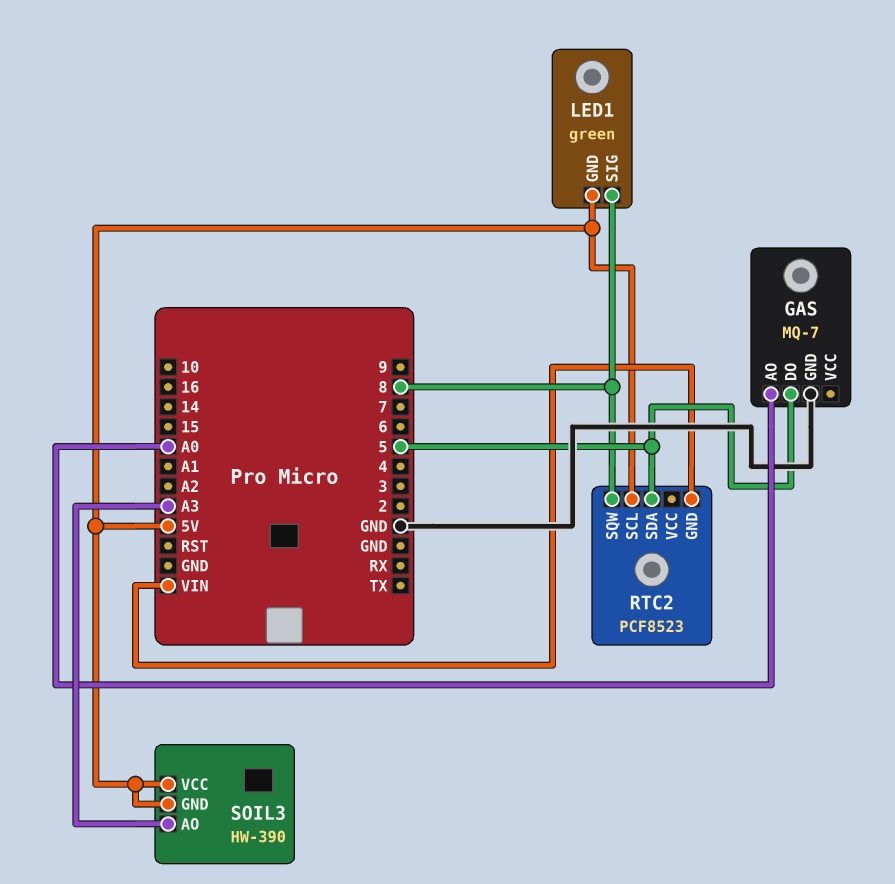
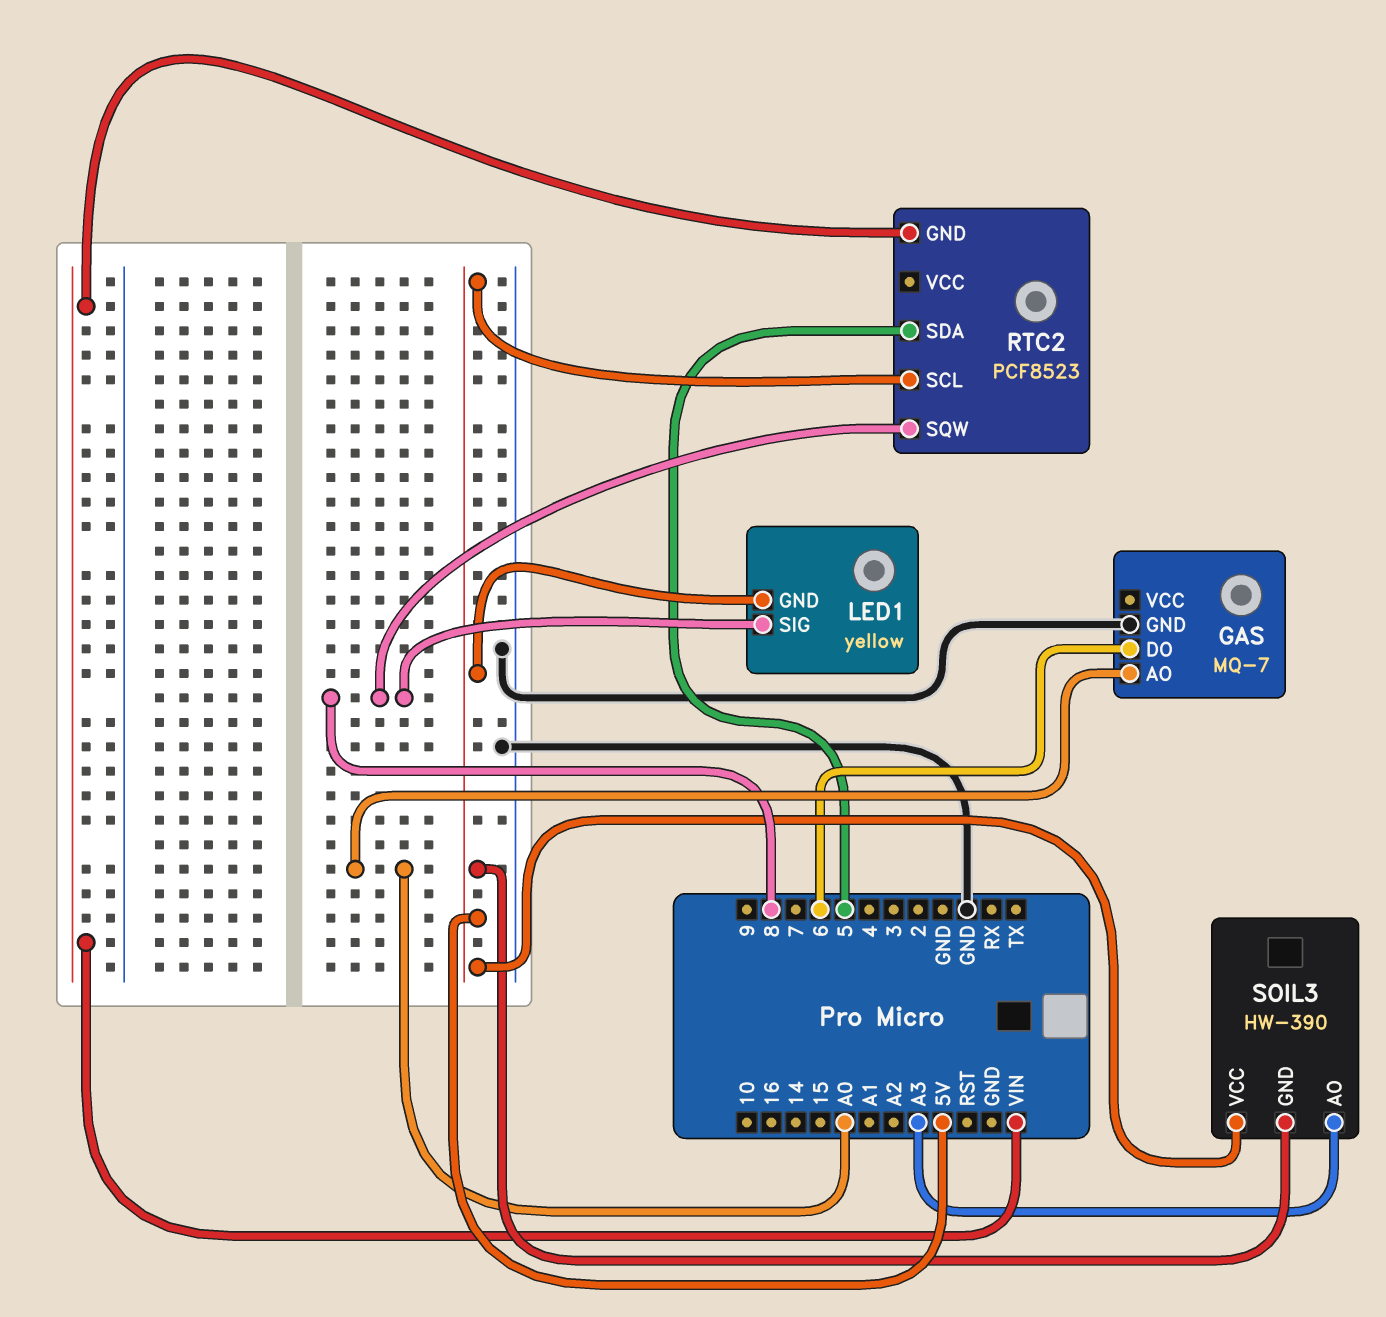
GAS pin DO: 5 -> 6
LED1: green -> yellow

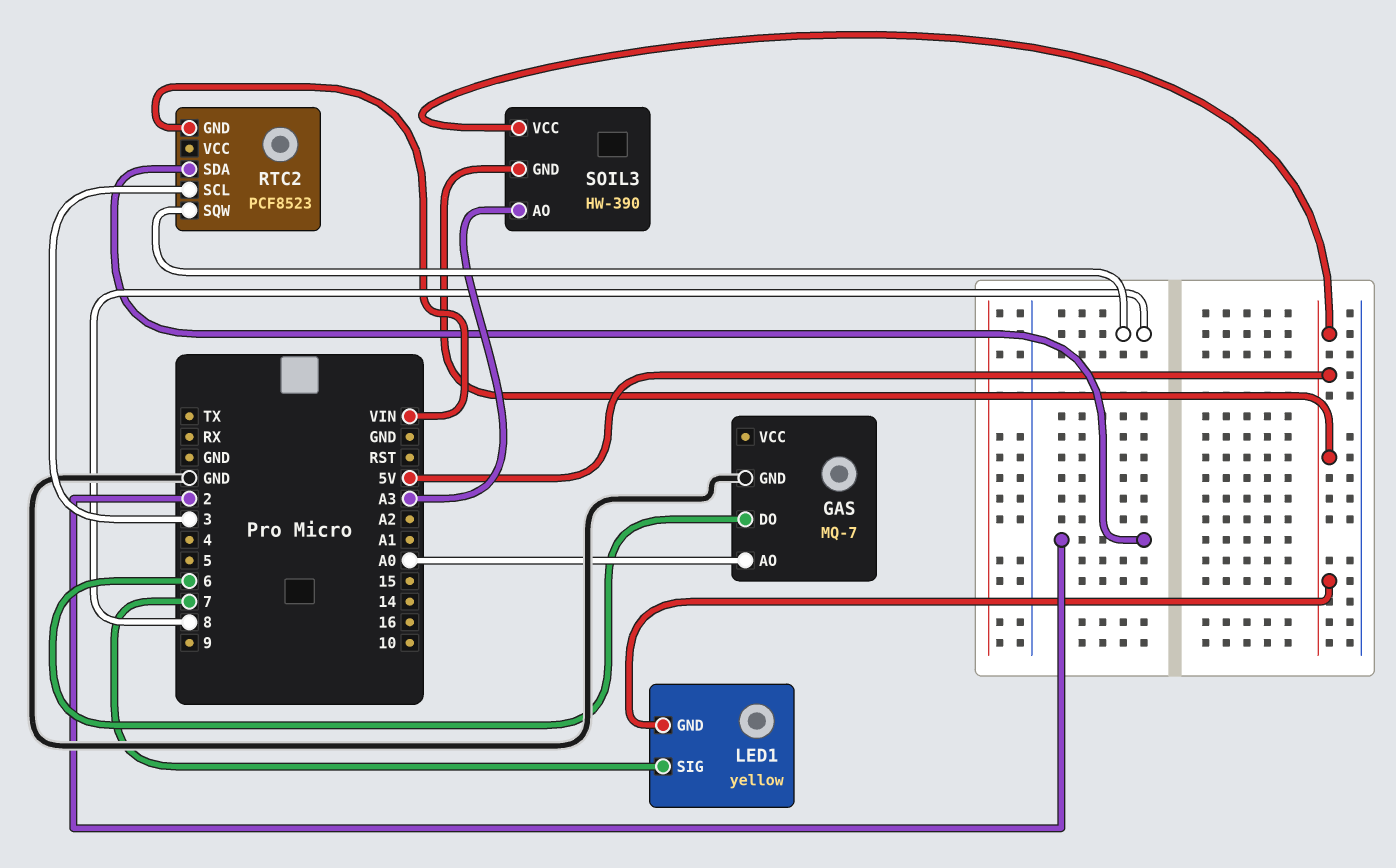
LED1 pin SIG: 8 -> 7
RTC2 pin SCL: 5V -> 3
RTC2 pin SDA: 5 -> 2

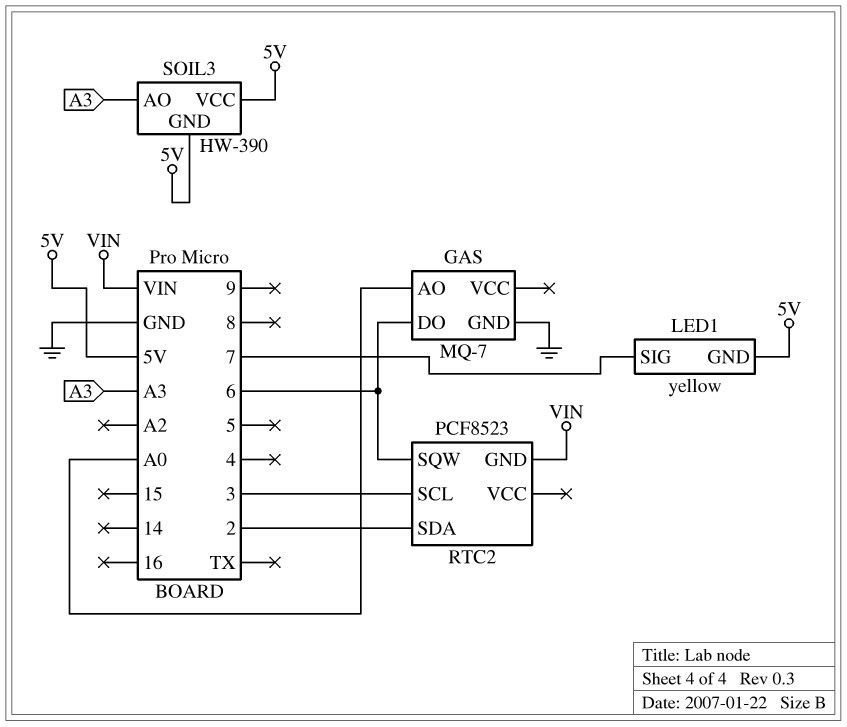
RTC2 pin SQW: 8 -> 6

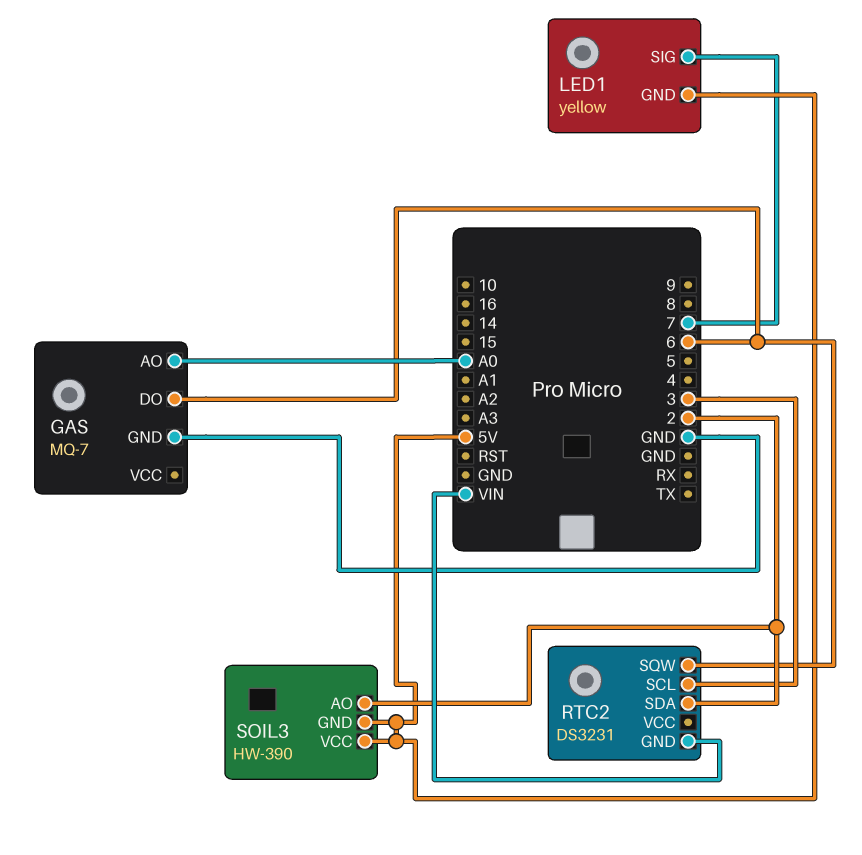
RTC2: PCF8523 -> DS3231
SOIL3 pin AO: A3 -> 2

